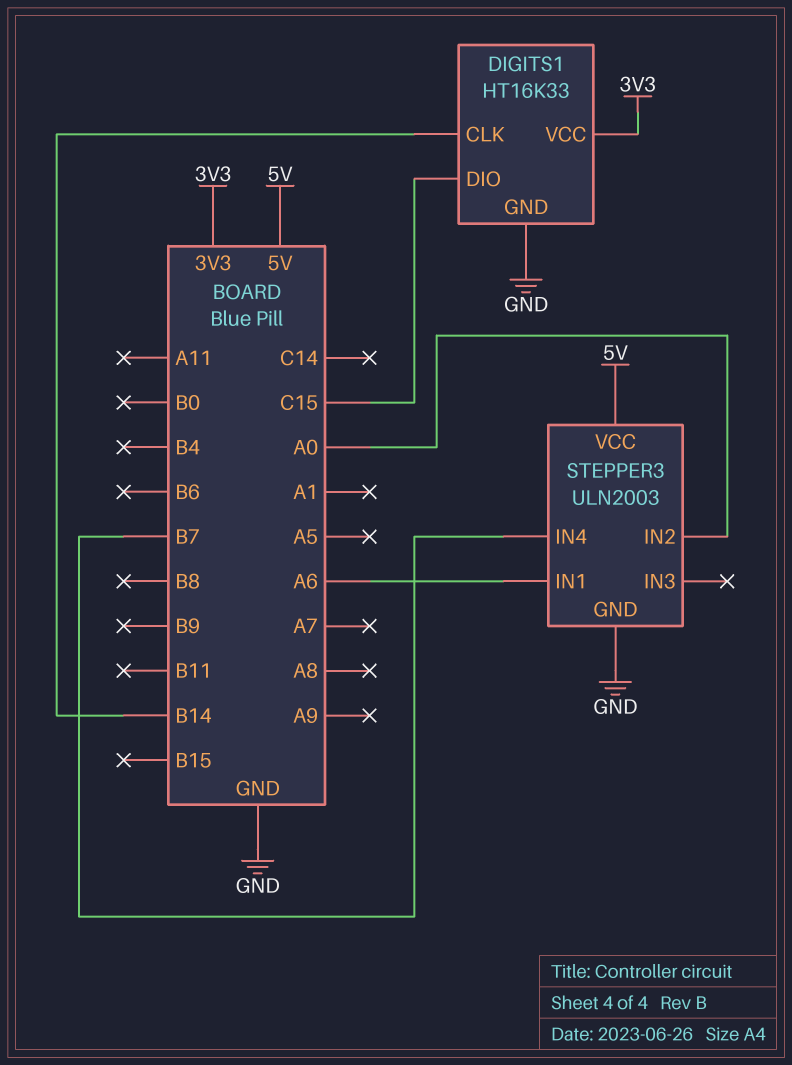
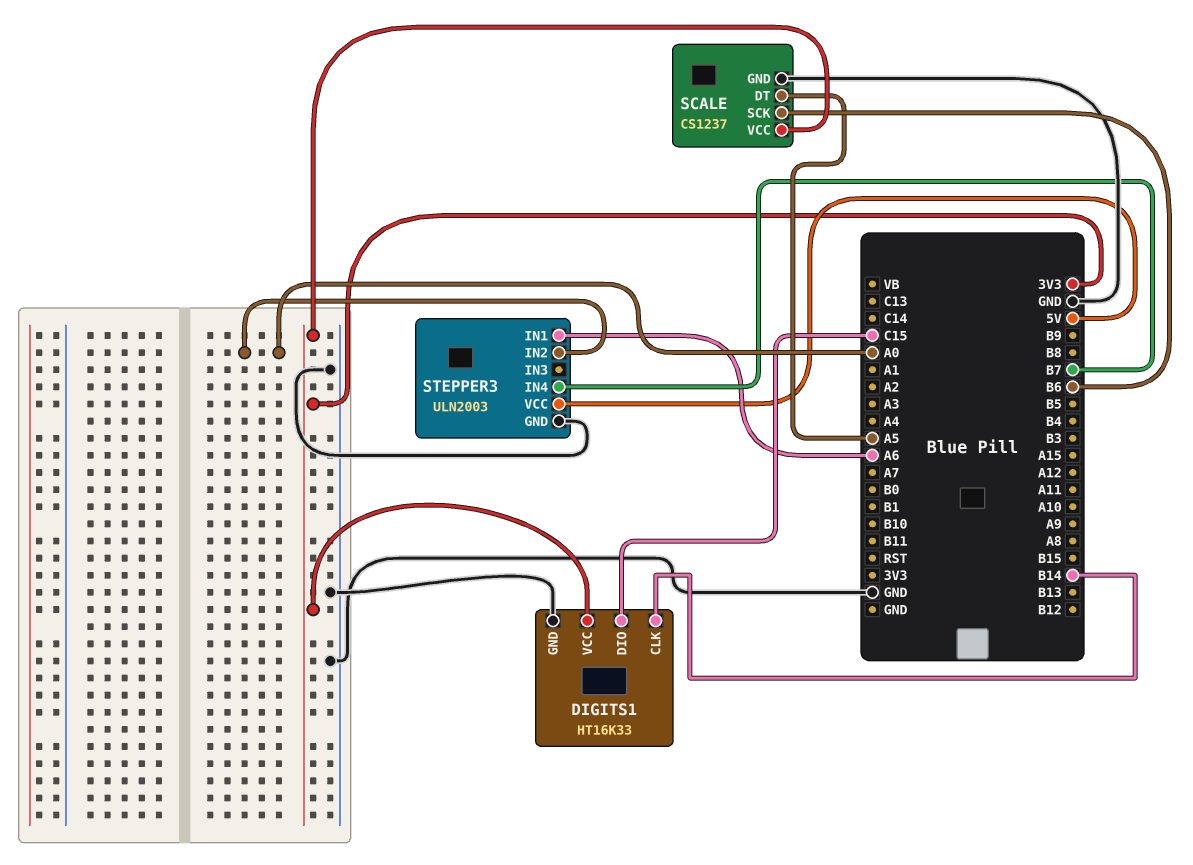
SCALE: none -> CS1237
SCALE pin DT: none -> A5
SCALE pin GND: none -> GND
SCALE pin SCK: none -> B6
SCALE pin VCC: none -> 3V3

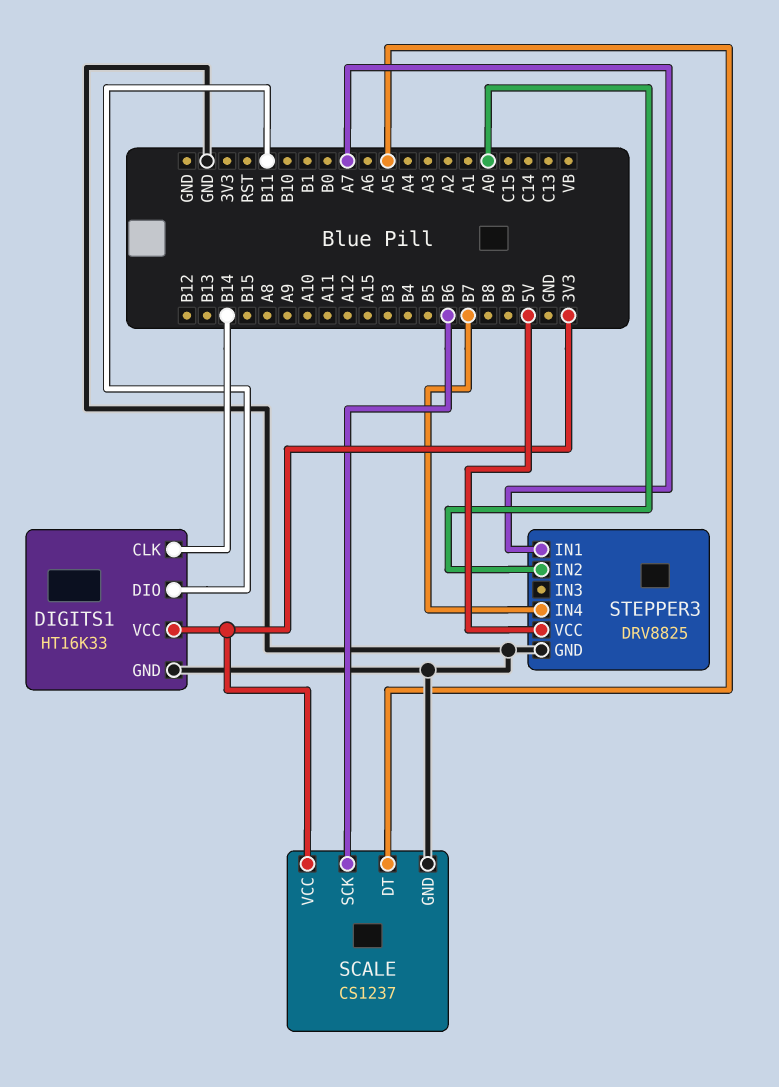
DIGITS1 pin DIO: C15 -> B11
STEPPER3: ULN2003 -> DRV8825
STEPPER3 pin IN1: A6 -> A7

